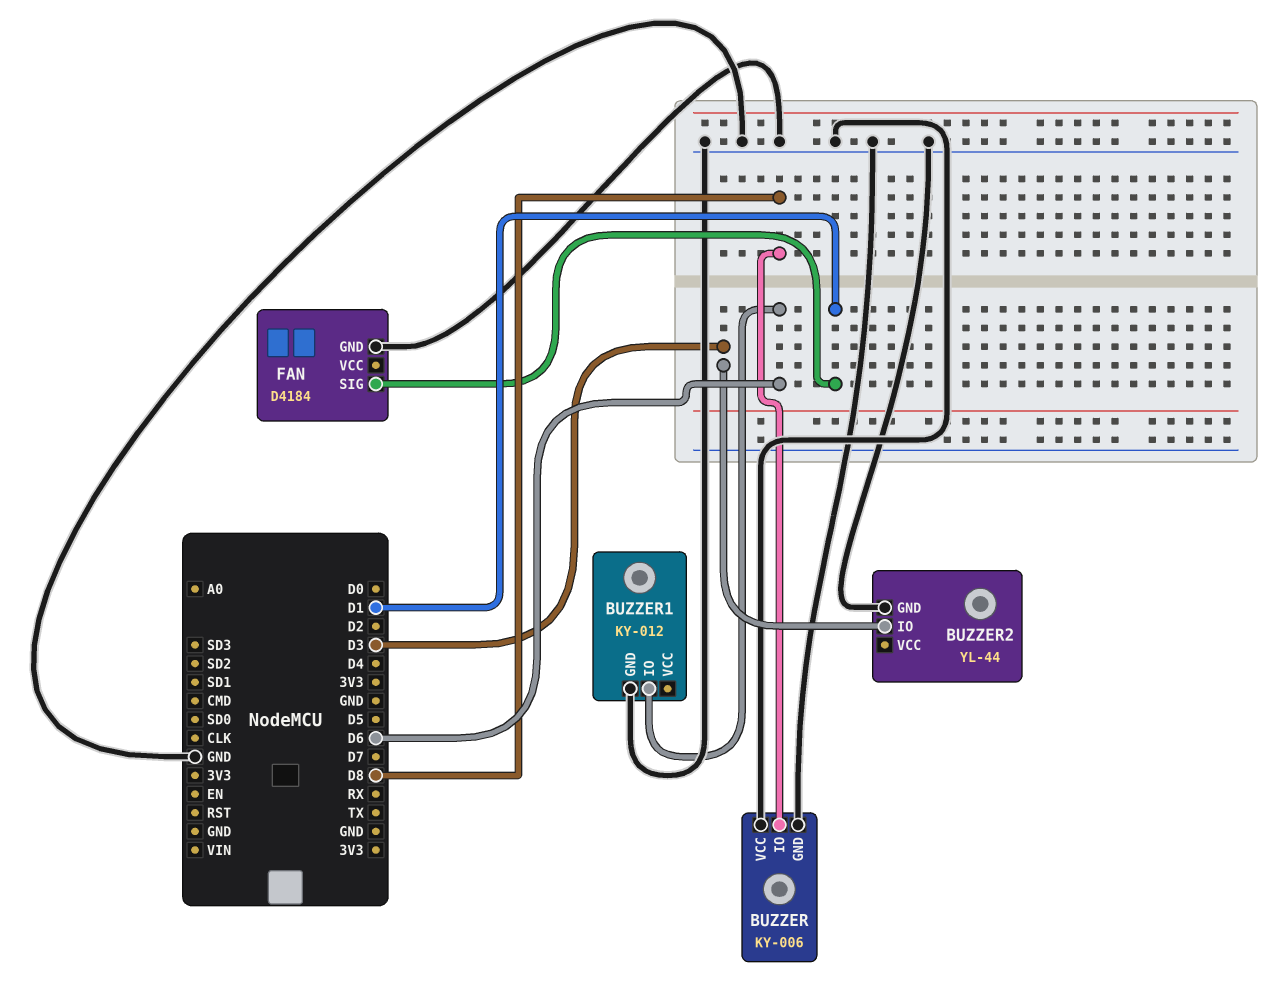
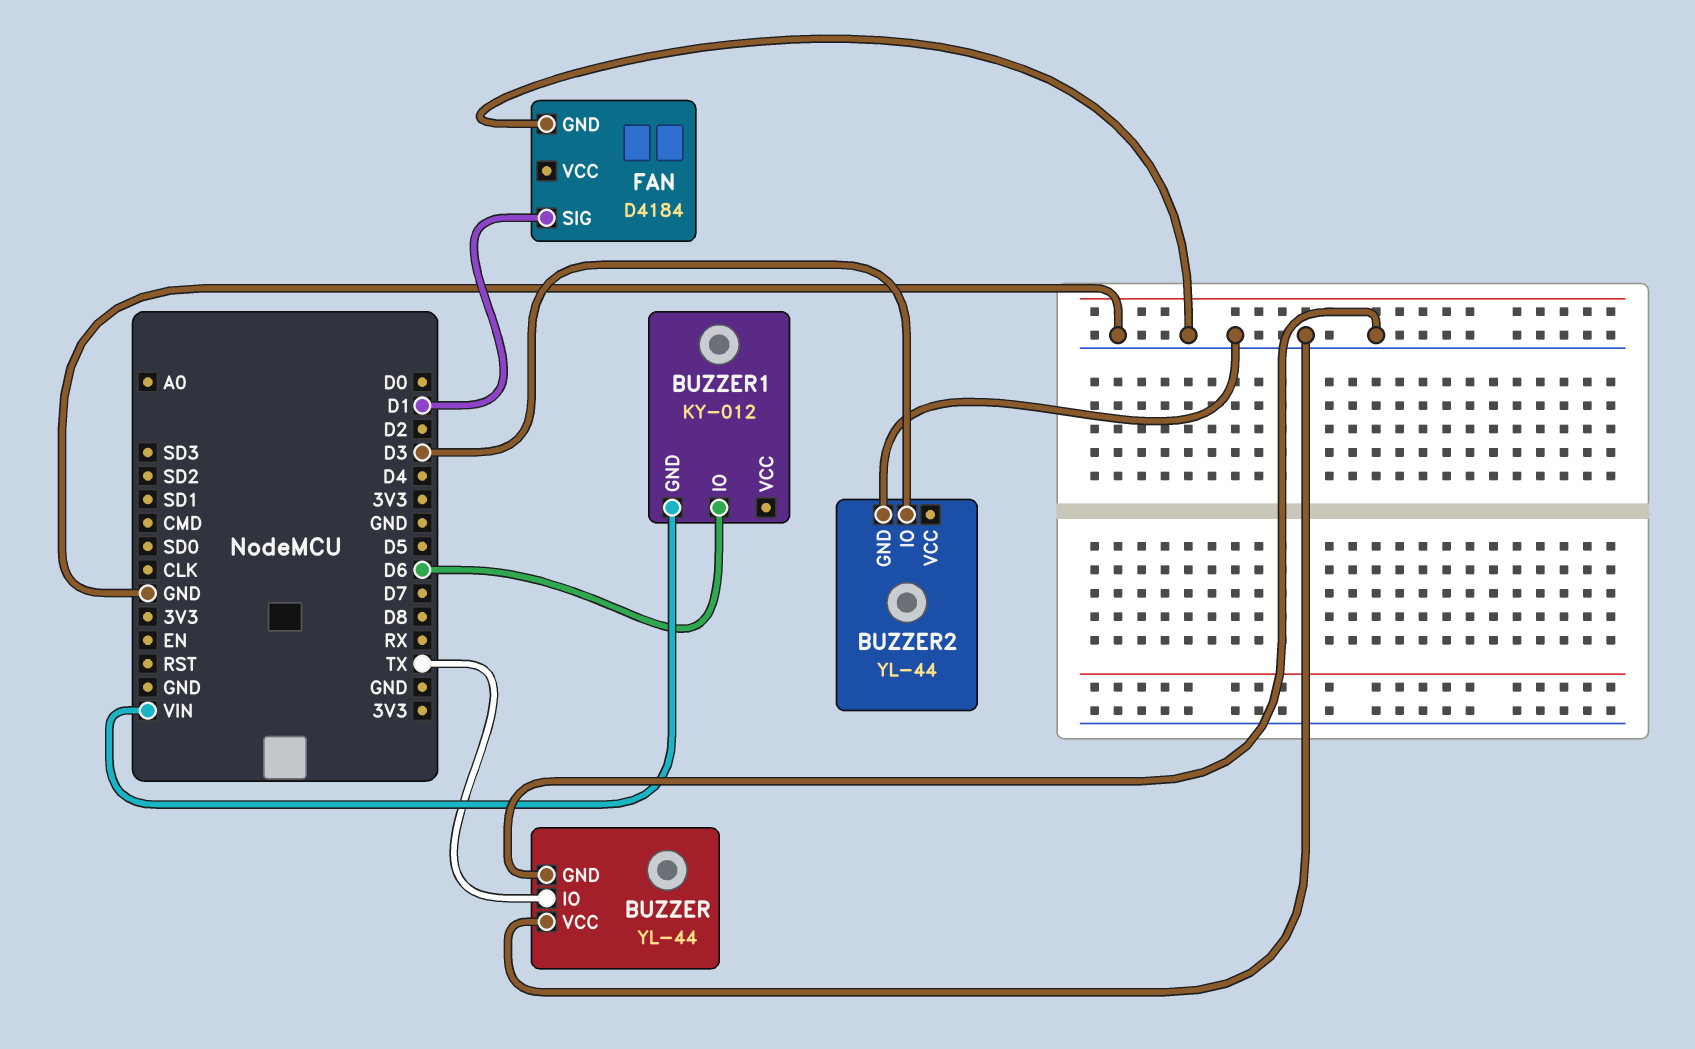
BUZZER: KY-006 -> YL-44
BUZZER pin IO: D8 -> TX
BUZZER1 pin GND: GND -> VIN

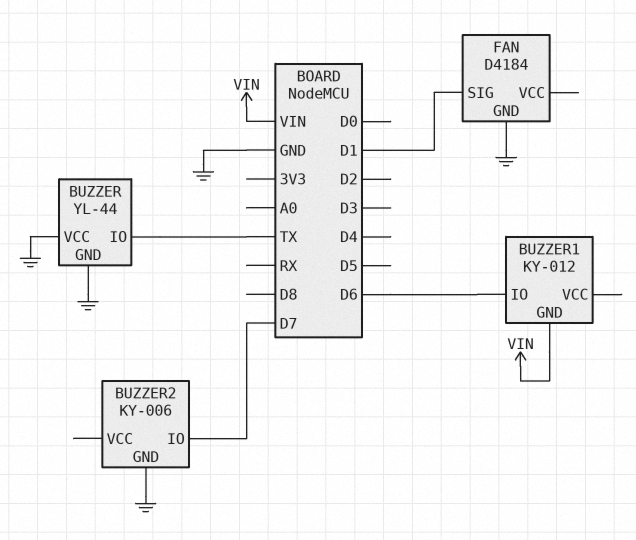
BUZZER2: YL-44 -> KY-006
BUZZER2 pin IO: D3 -> D7

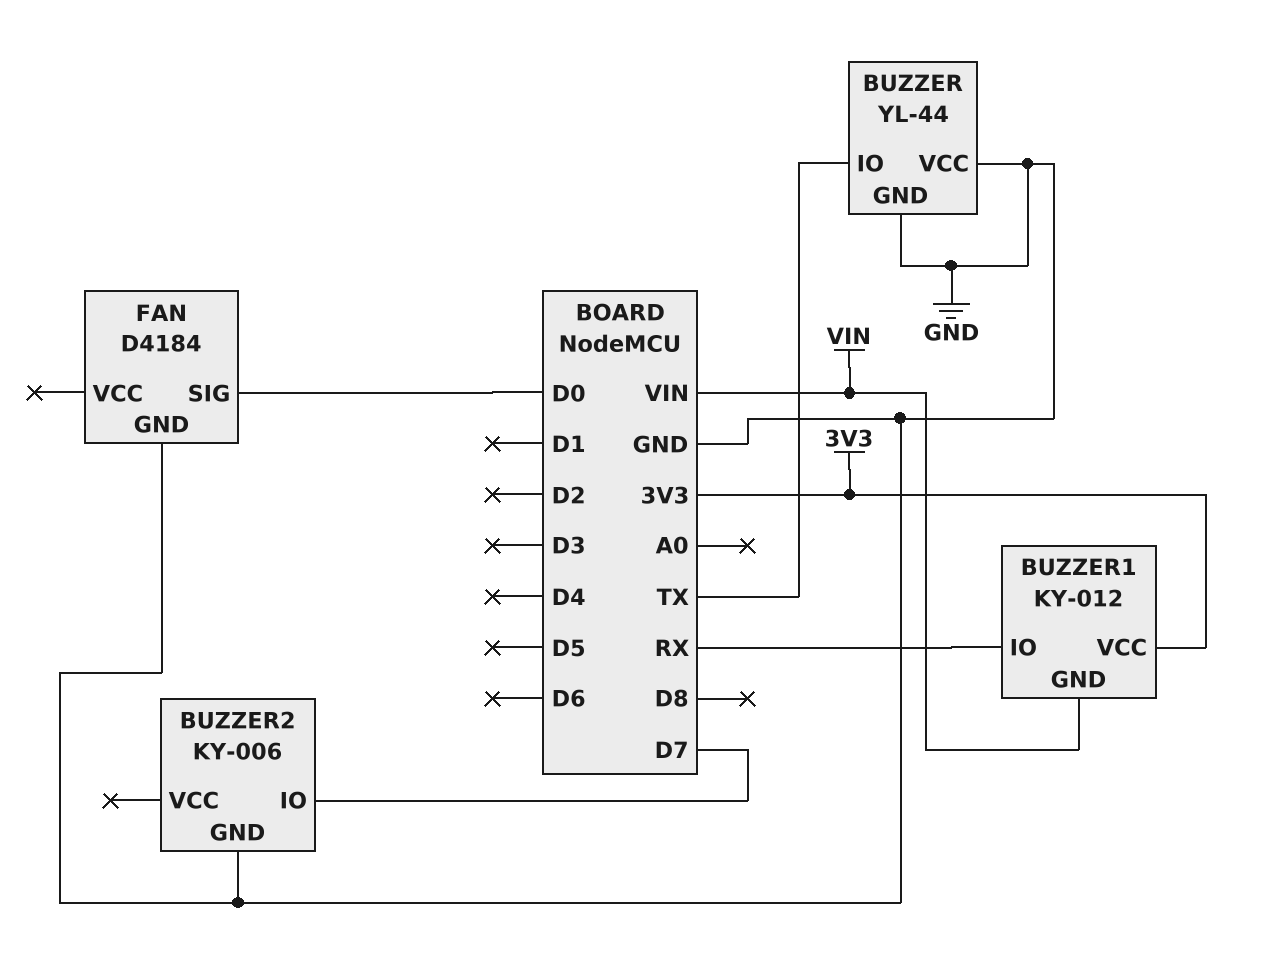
BUZZER1 pin IO: D6 -> RX
BUZZER1 pin VCC: none -> 3V3
FAN pin SIG: D1 -> D0

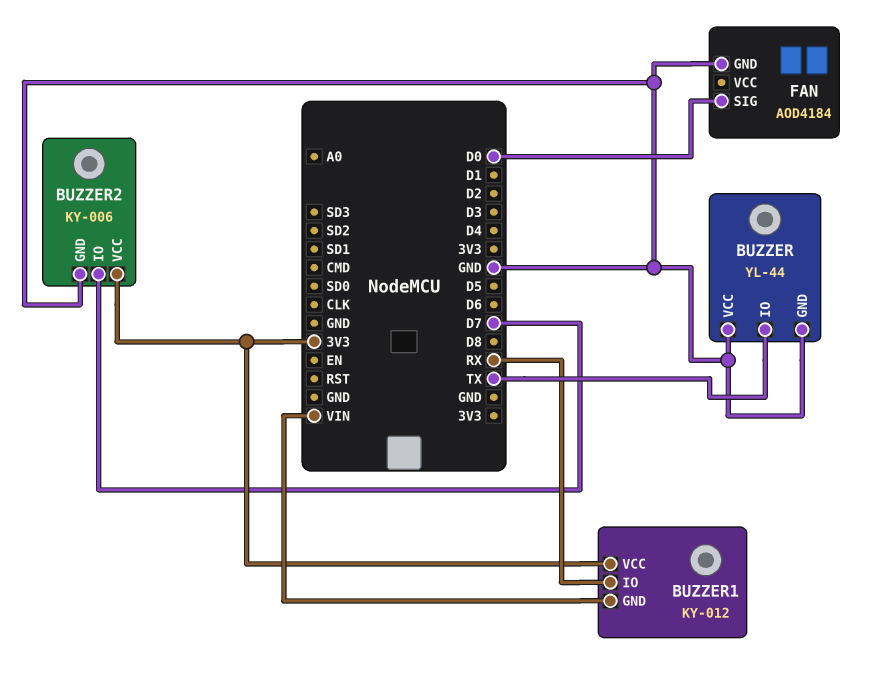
BUZZER2 pin VCC: none -> 3V3
FAN: D4184 -> AOD4184

